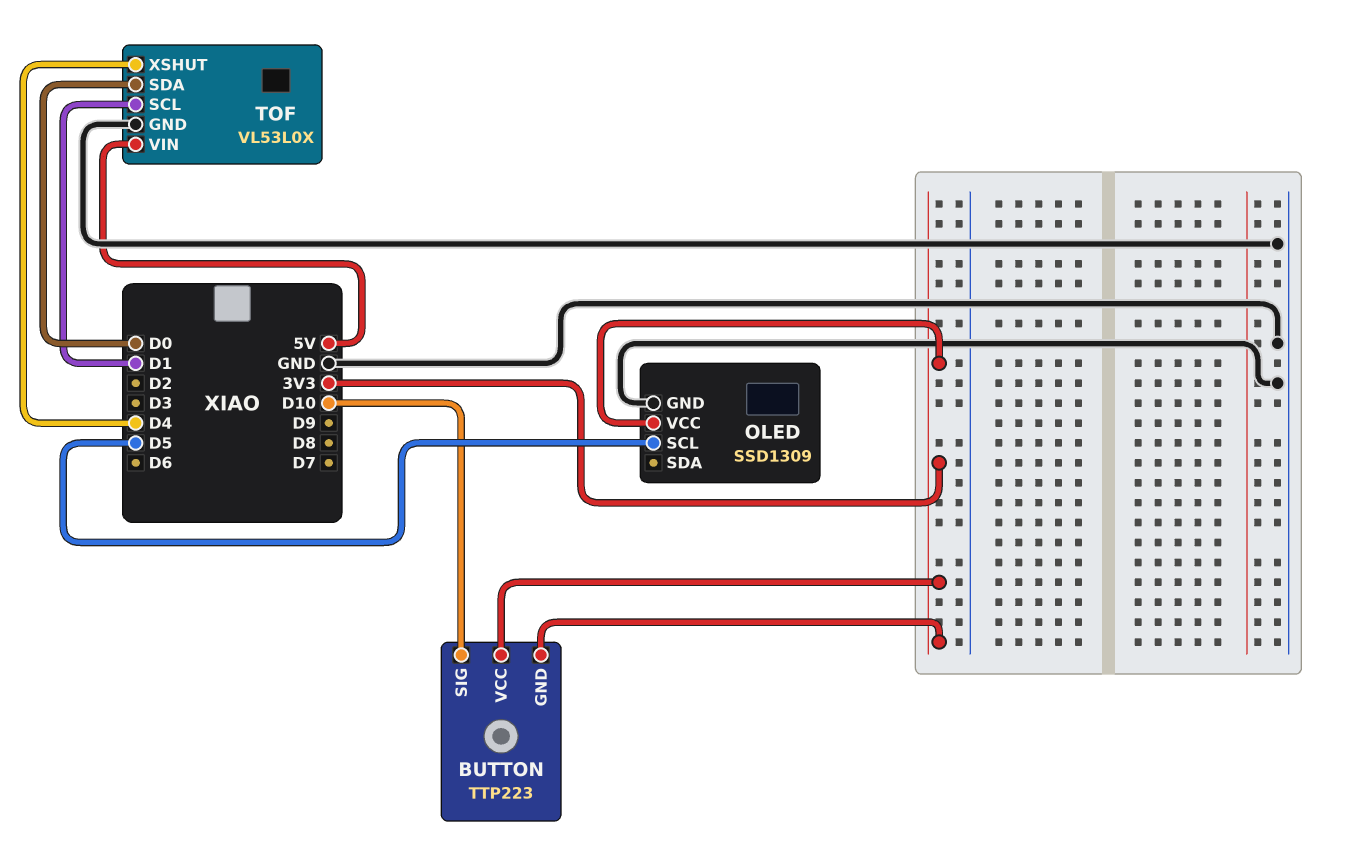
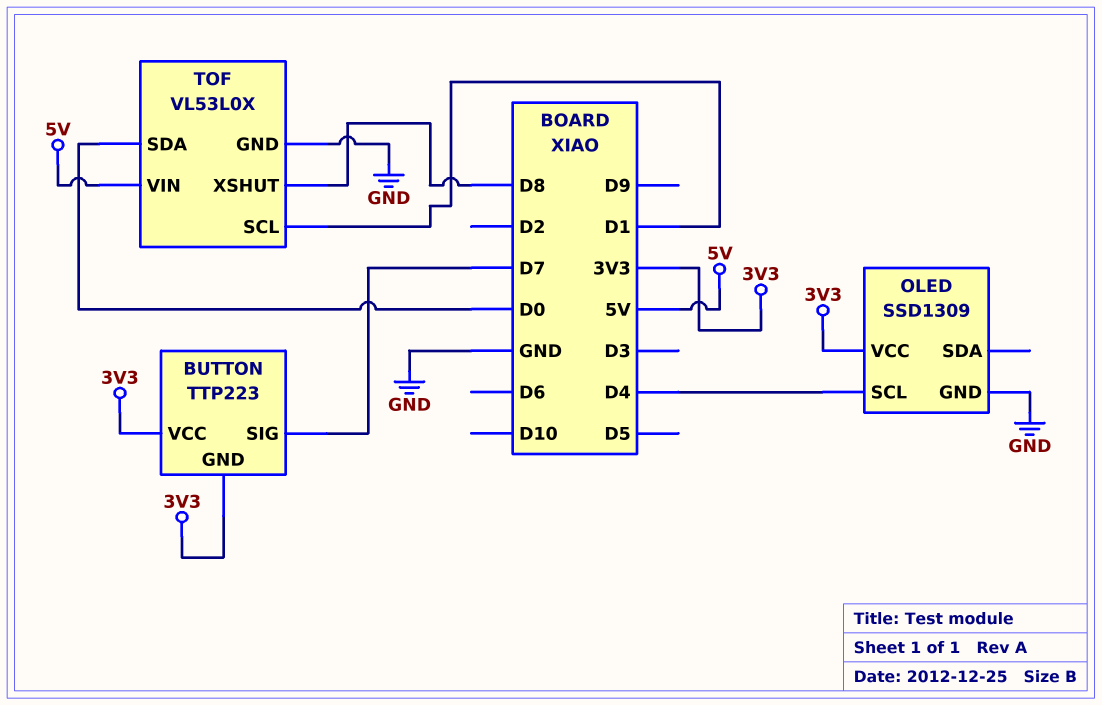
BUTTON pin SIG: D10 -> D7
OLED pin SCL: D5 -> D4
TOF pin XSHUT: D4 -> D8

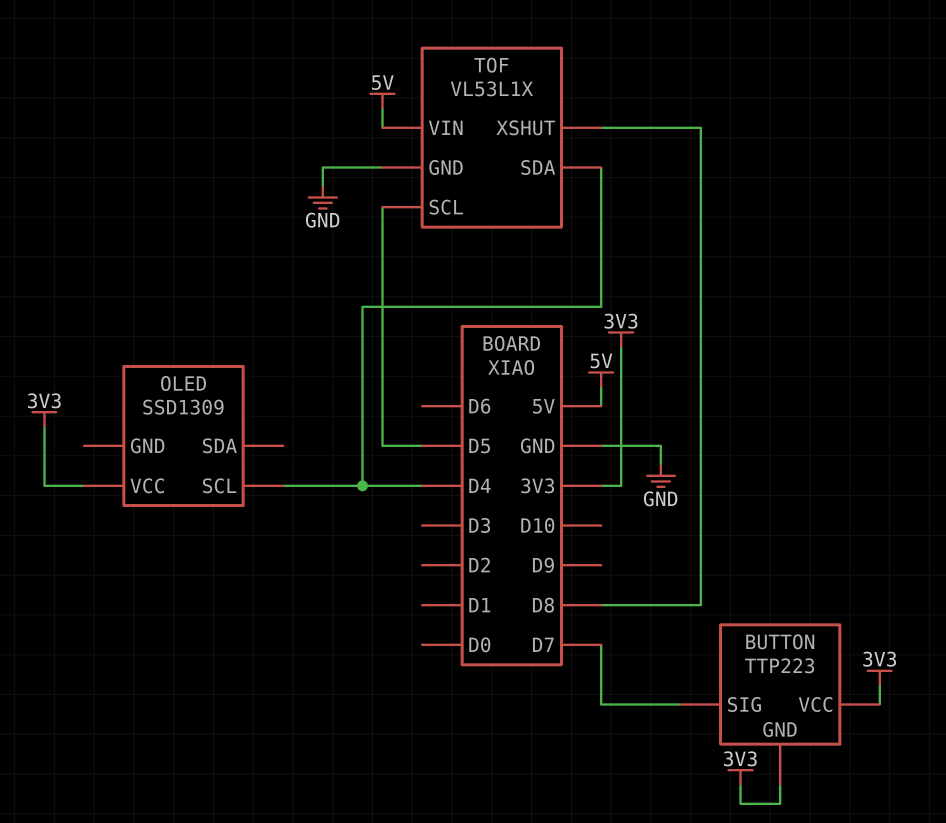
OLED pin GND: GND -> none
TOF: VL53L0X -> VL53L1X
TOF pin SCL: D1 -> D5
TOF pin SDA: D0 -> D4

